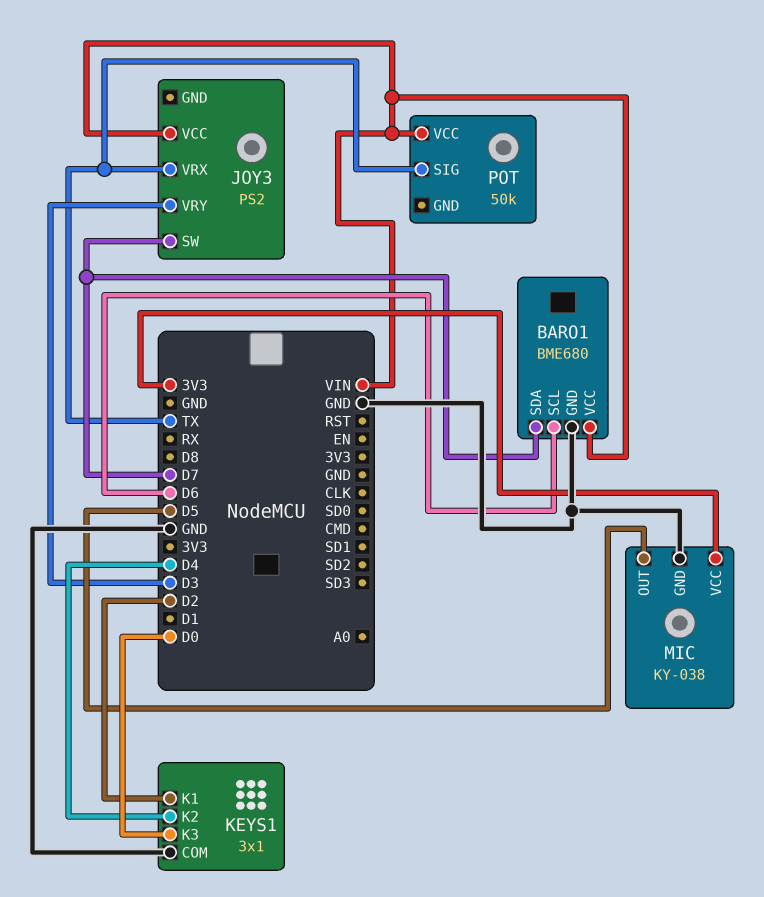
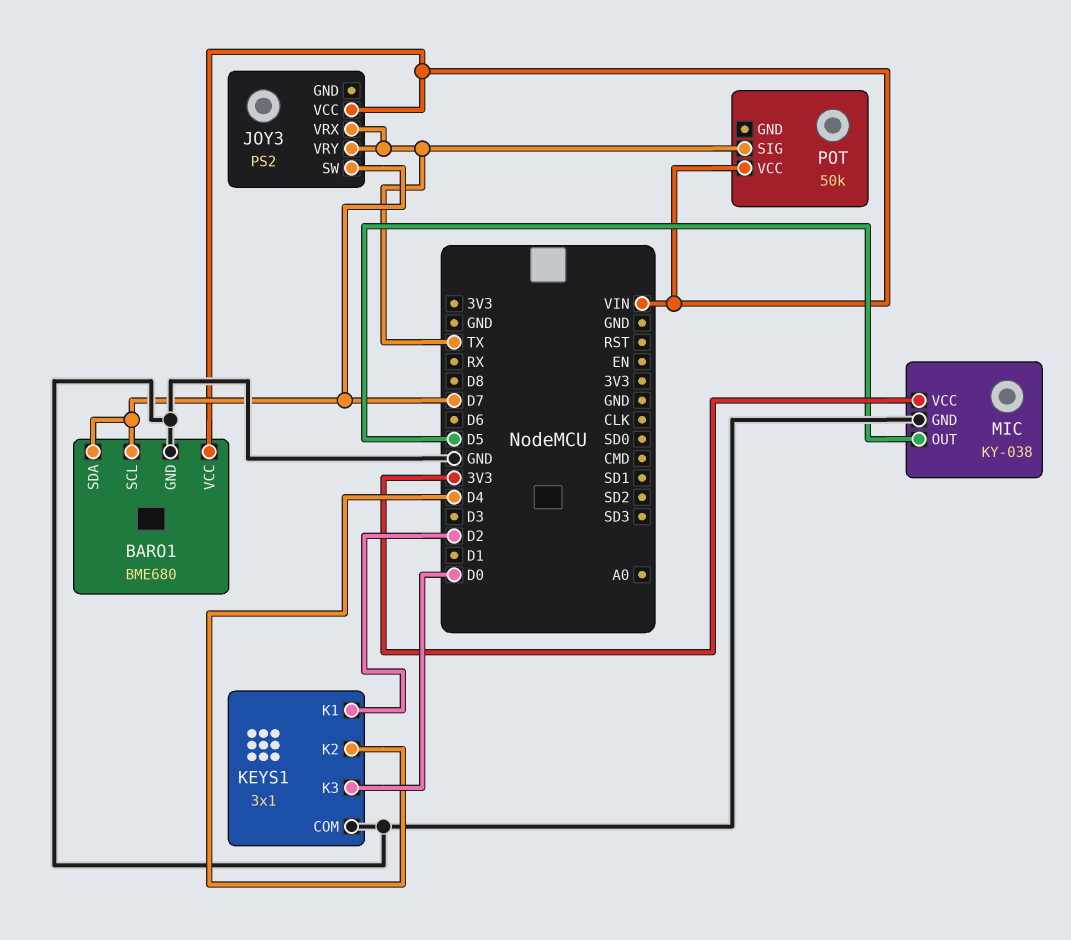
BARO1 pin SCL: D6 -> D7
JOY3 pin VRY: D3 -> TX

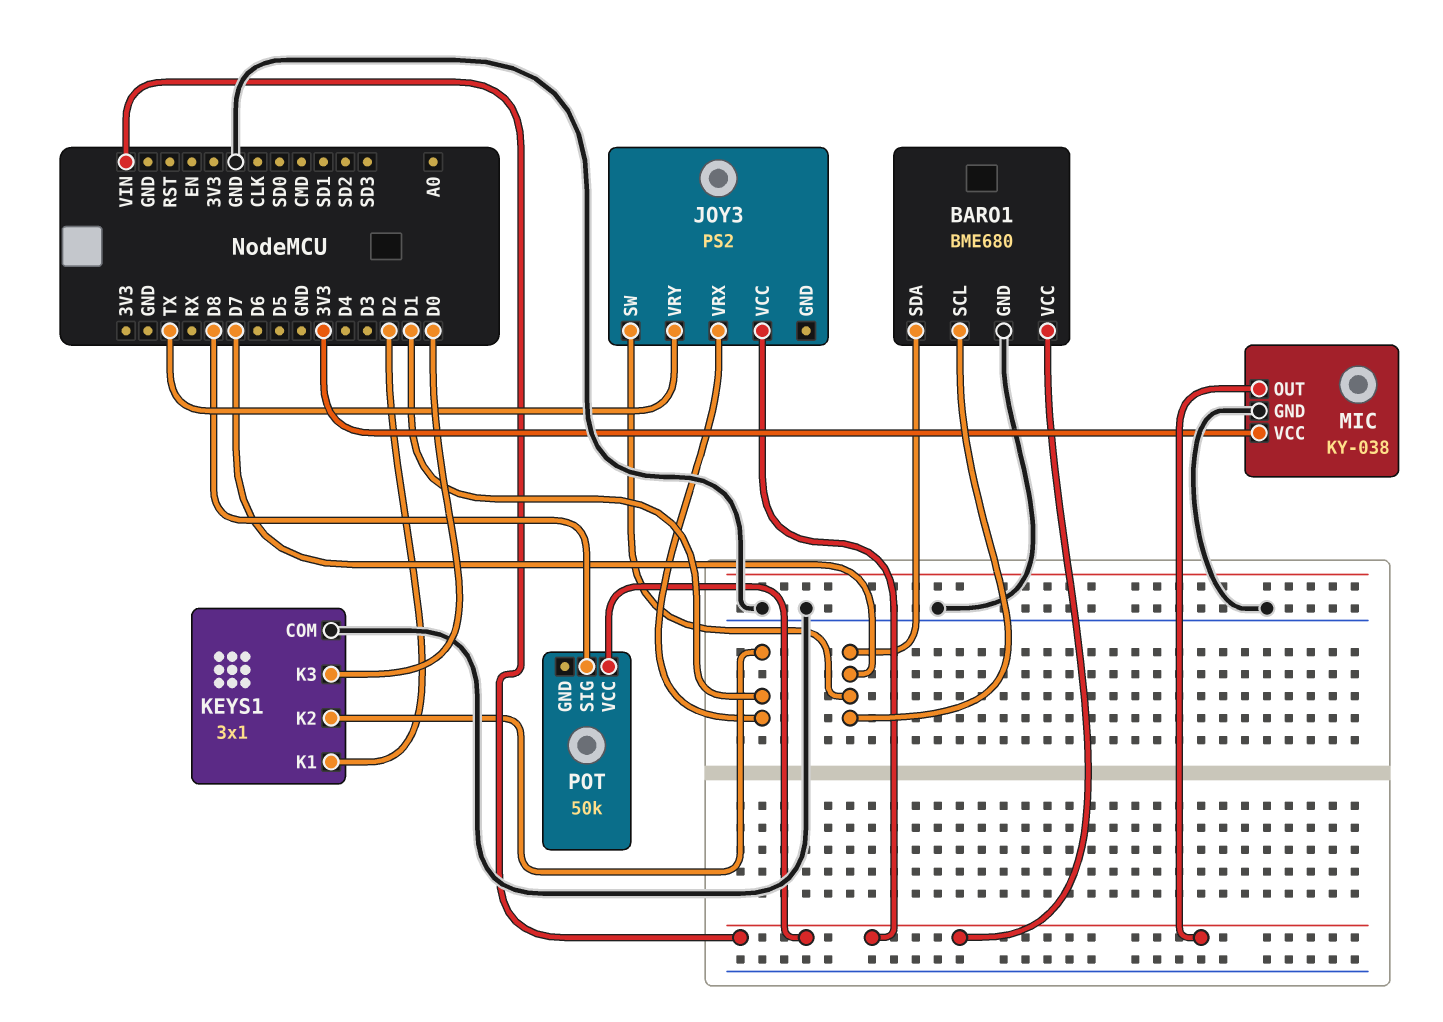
JOY3 pin VRX: TX -> D1
KEYS1 pin K2: D4 -> D1
MIC pin OUT: D5 -> VIN
POT pin SIG: TX -> D8

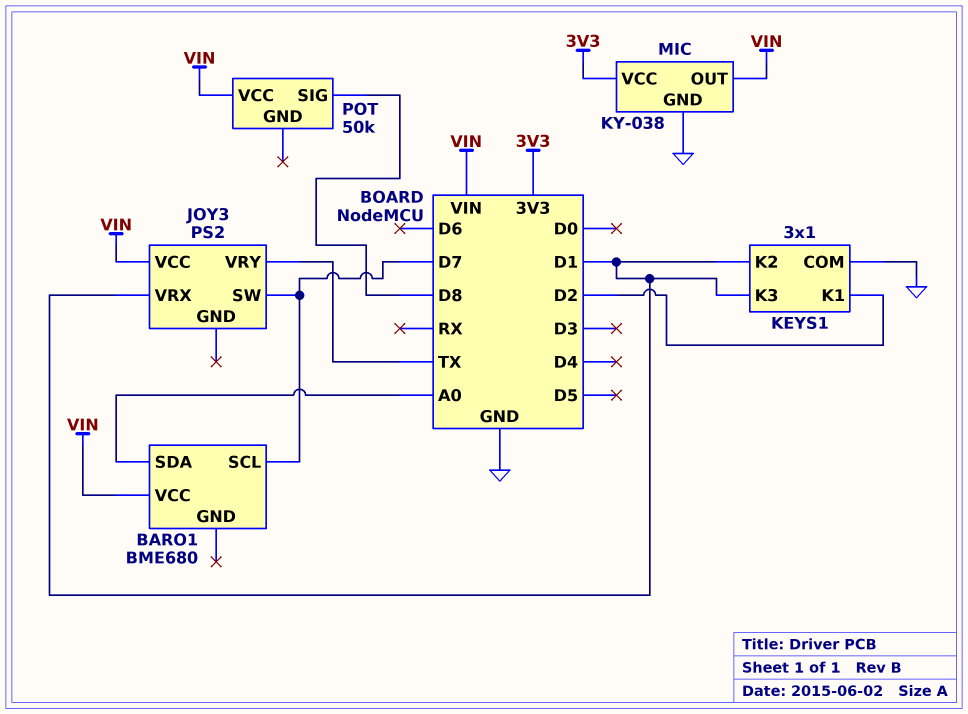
BARO1 pin GND: GND -> none
BARO1 pin SDA: D7 -> A0
KEYS1 pin K3: D0 -> D1

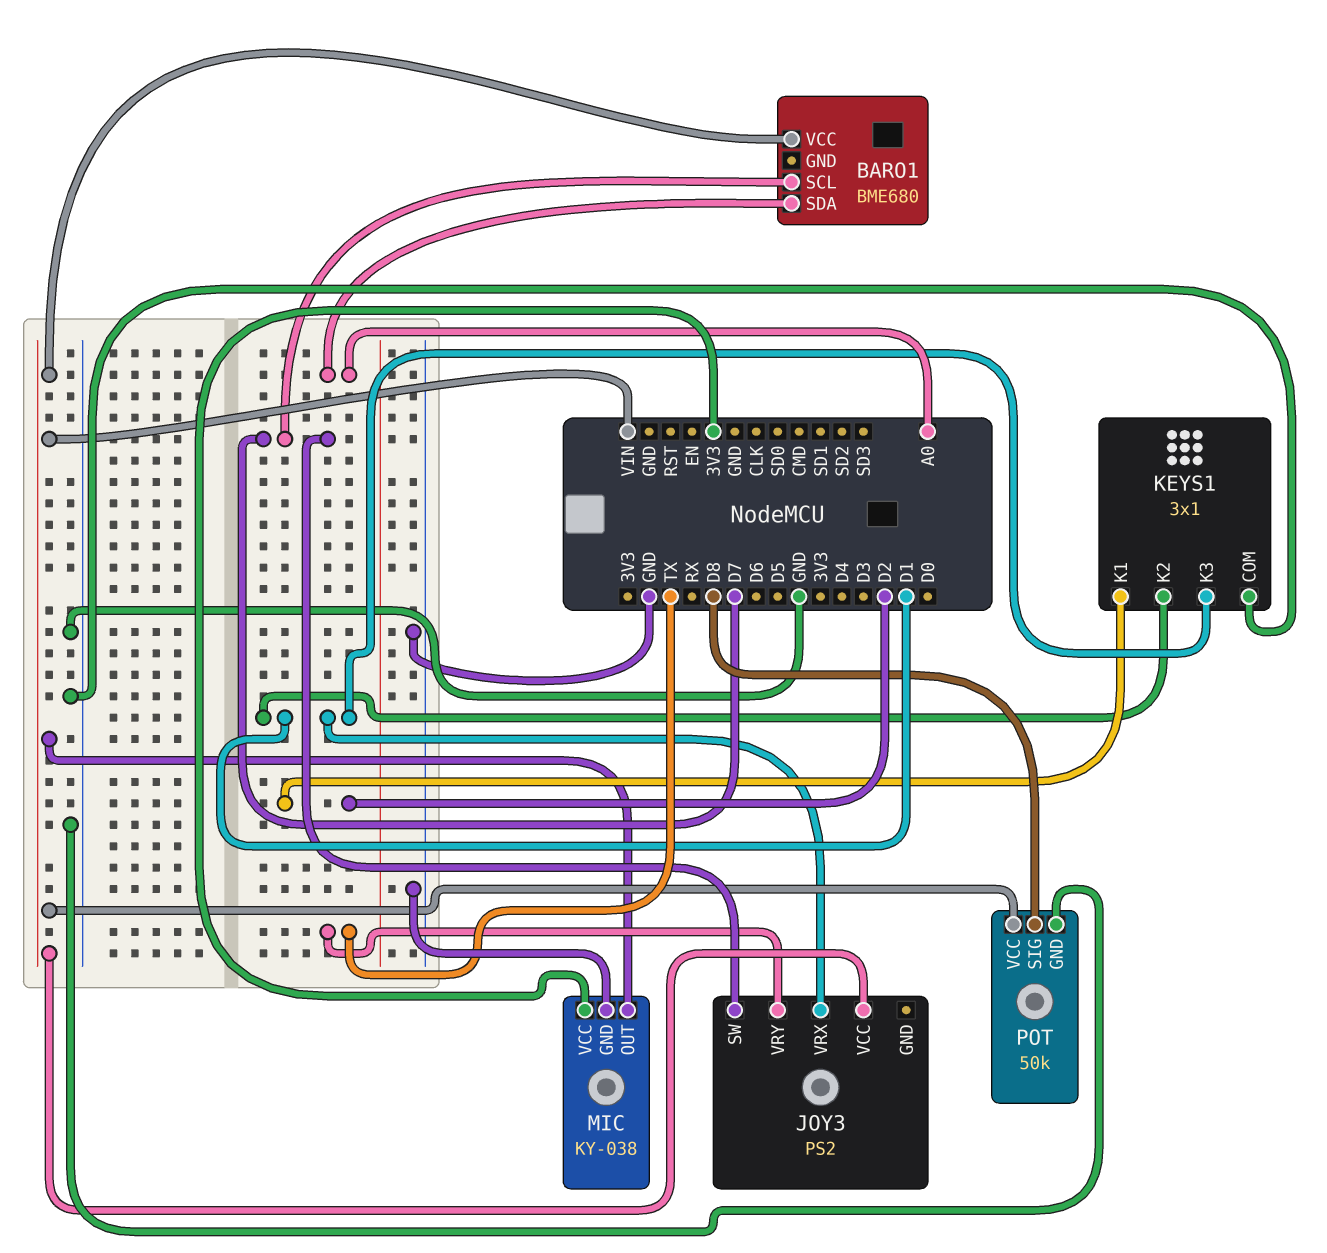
POT pin GND: none -> GND

